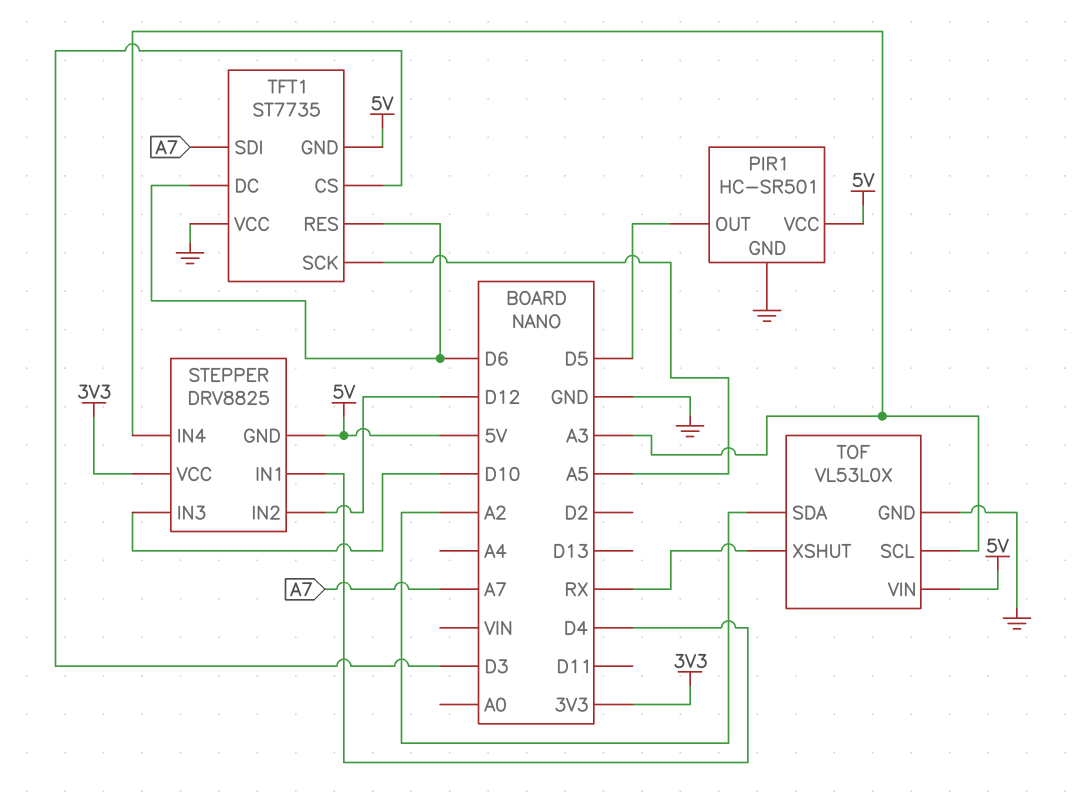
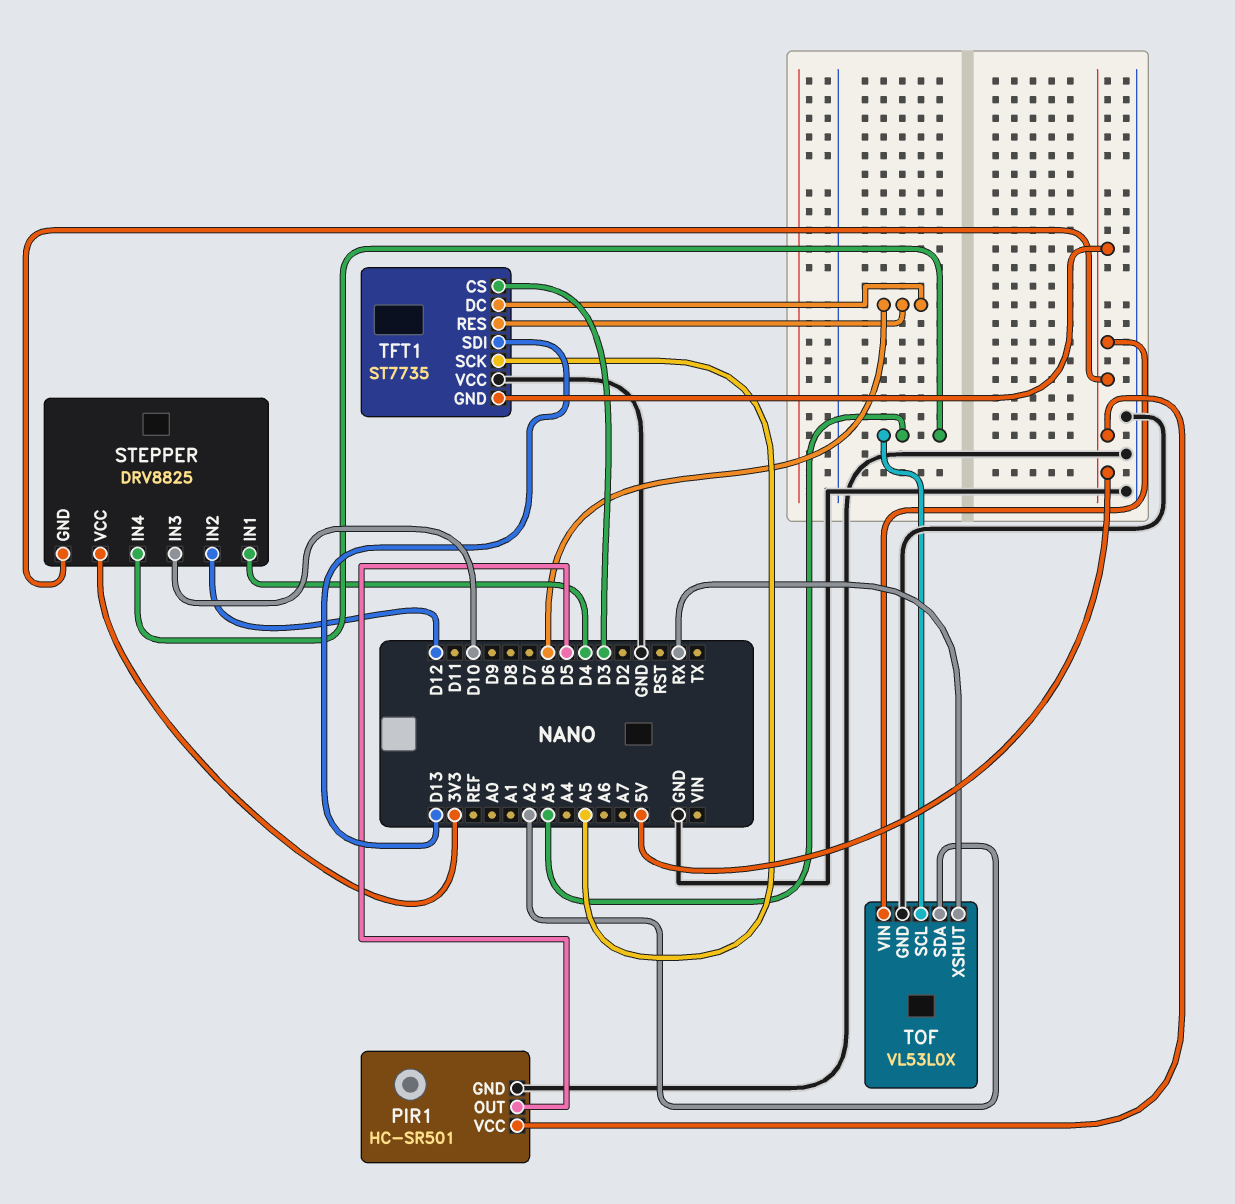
TFT1 pin SDI: A7 -> D13

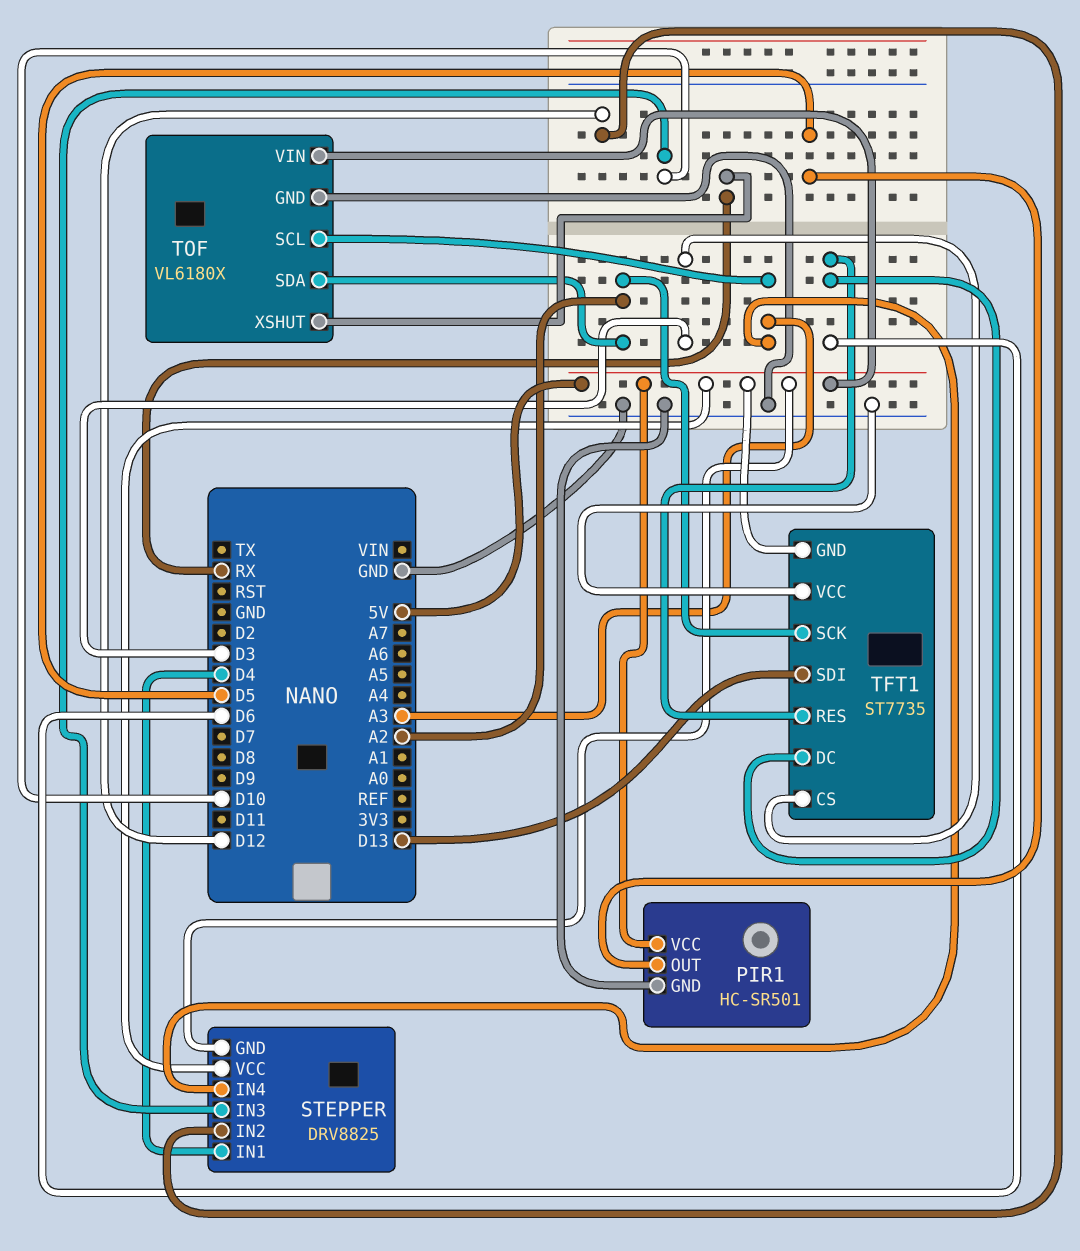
STEPPER pin VCC: 3V3 -> 5V
TFT1 pin SCK: A5 -> A2
TOF: VL53L0X -> VL6180X

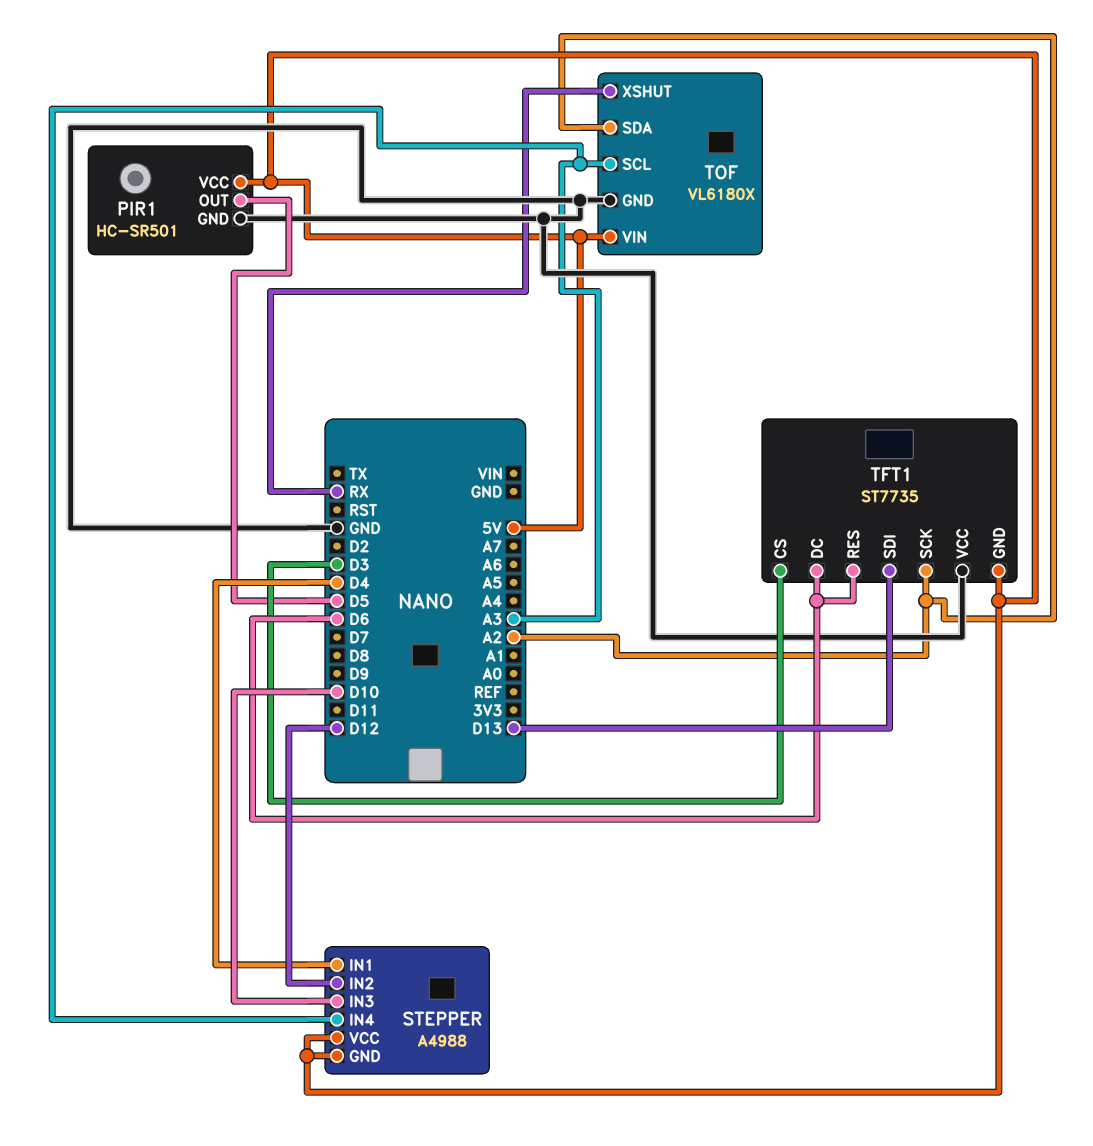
STEPPER: DRV8825 -> A4988

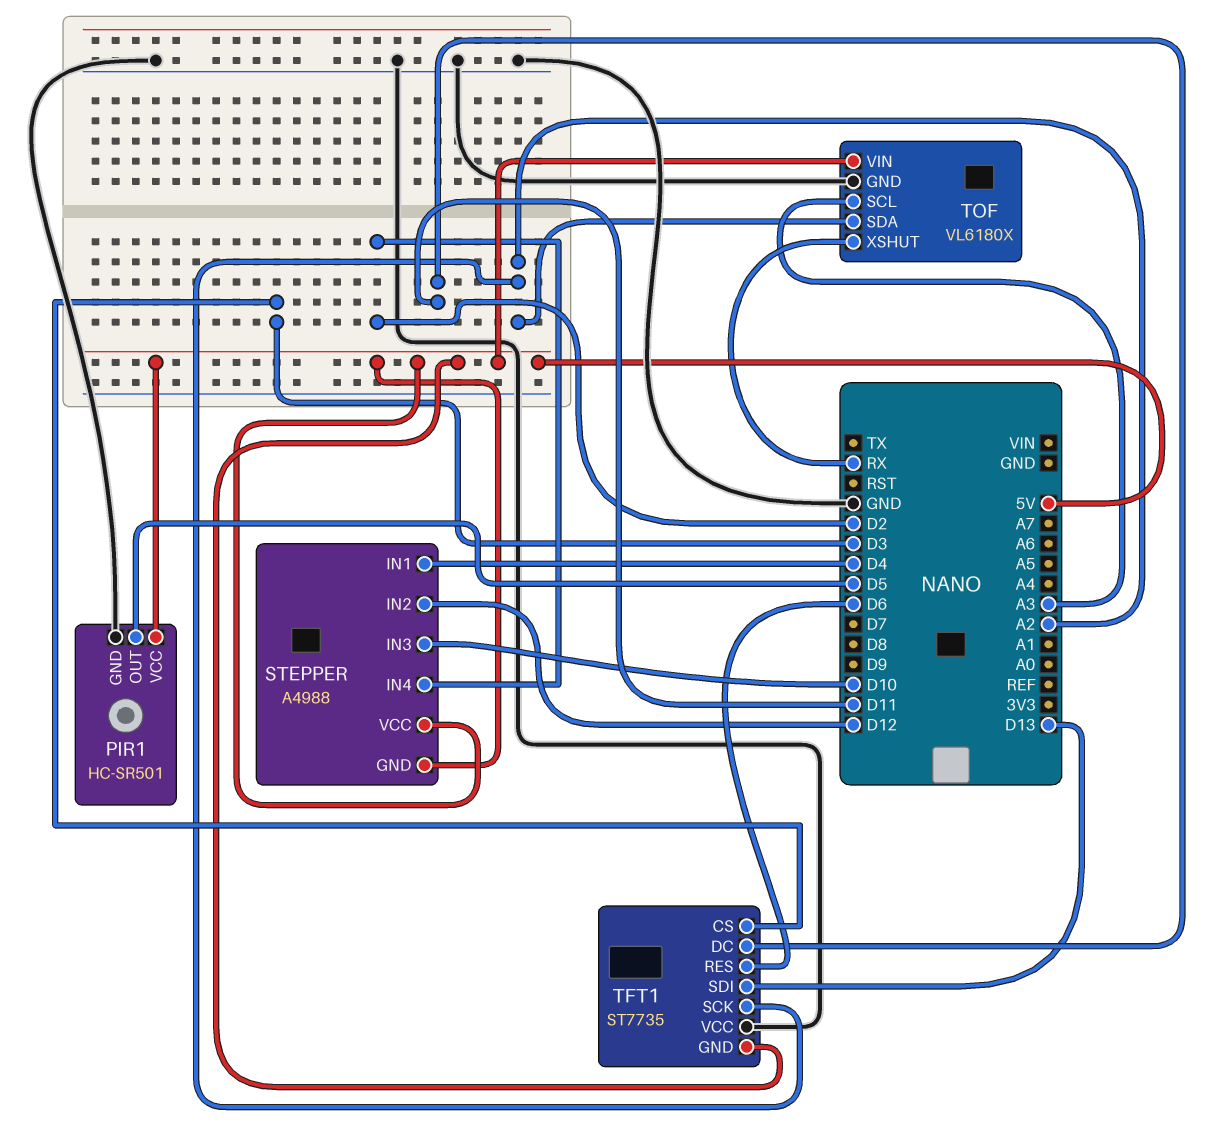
STEPPER pin IN4: A3 -> D2
TFT1 pin DC: D6 -> D11

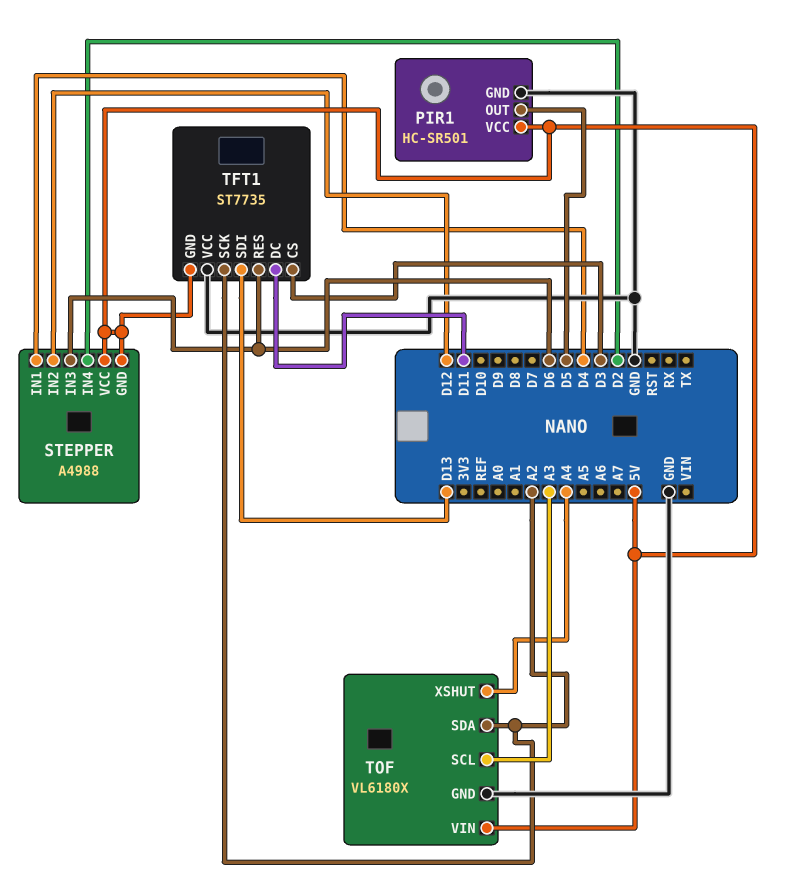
STEPPER pin IN3: D10 -> D6
TOF pin XSHUT: RX -> A4

